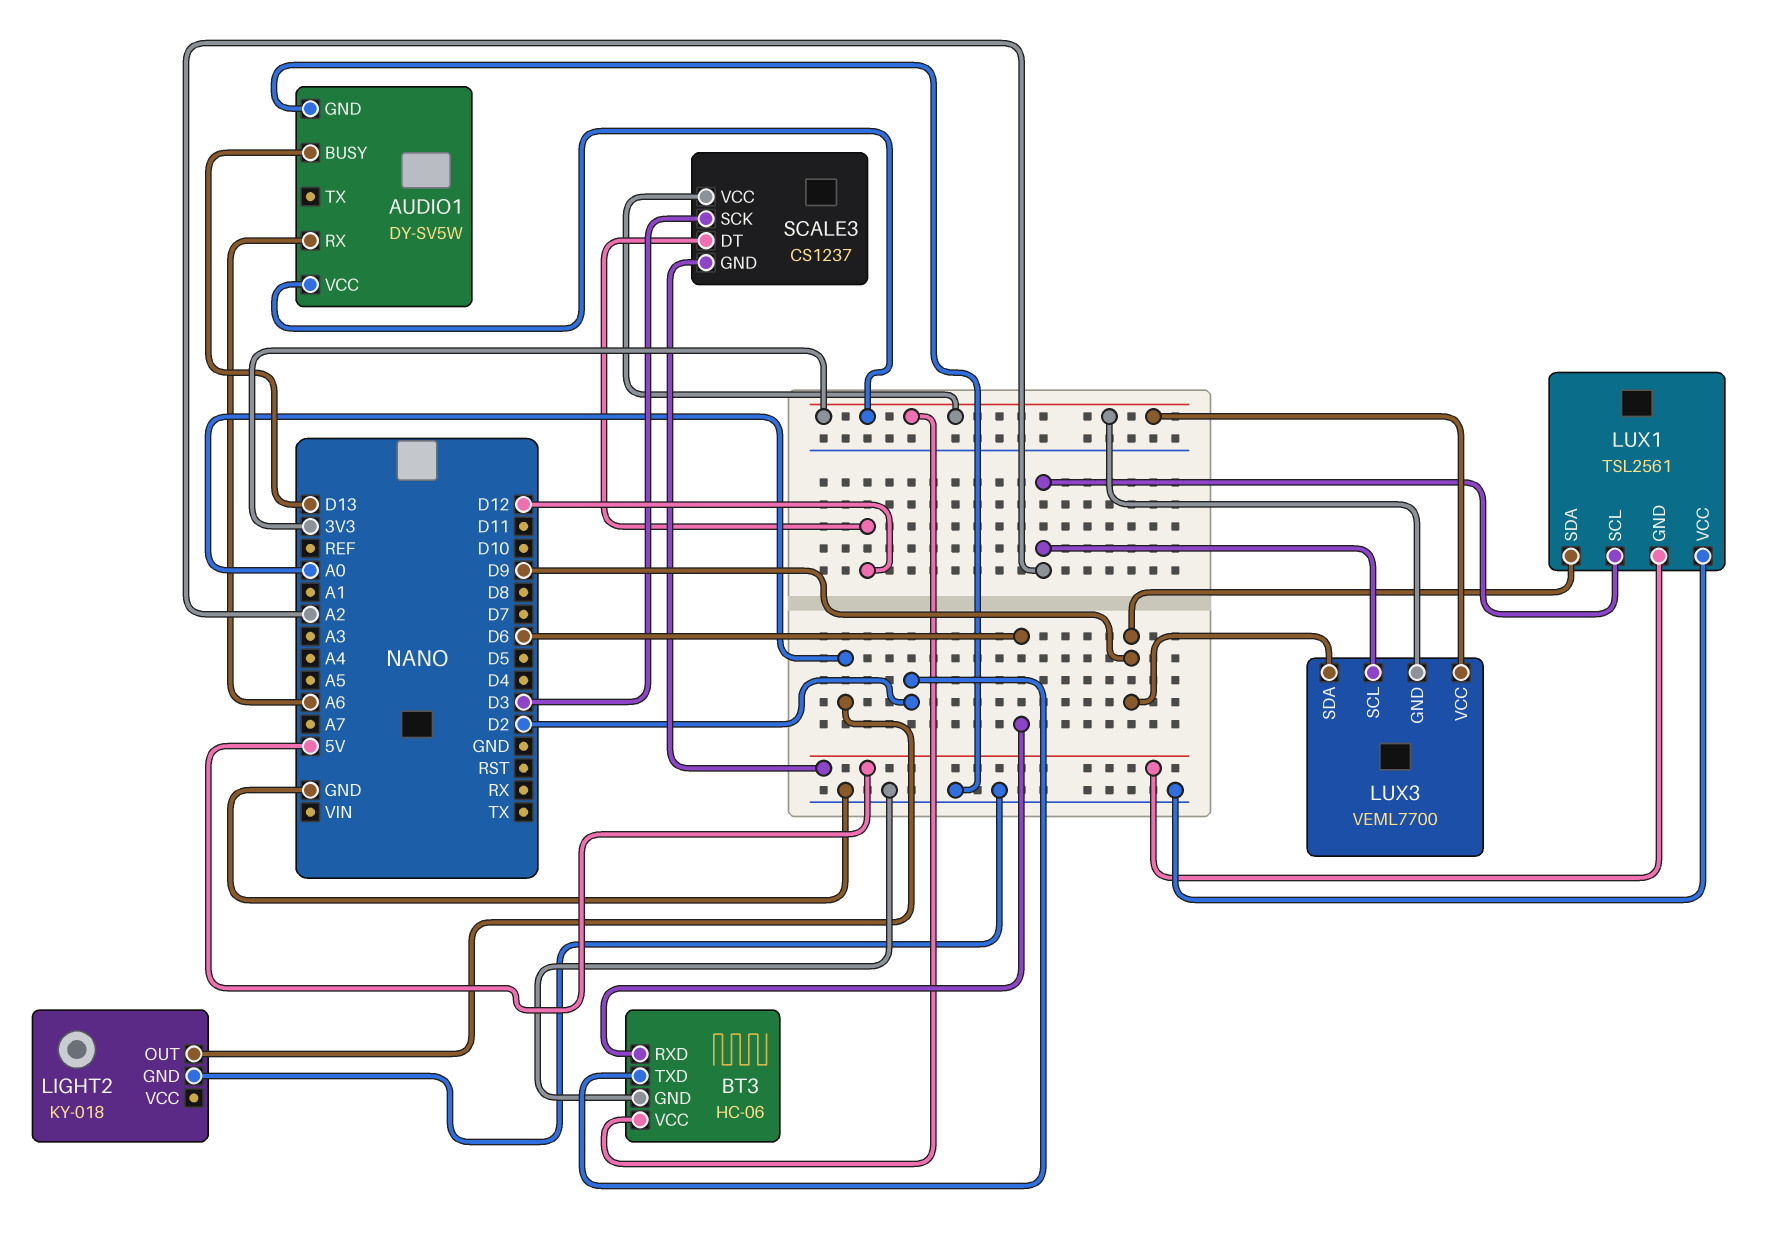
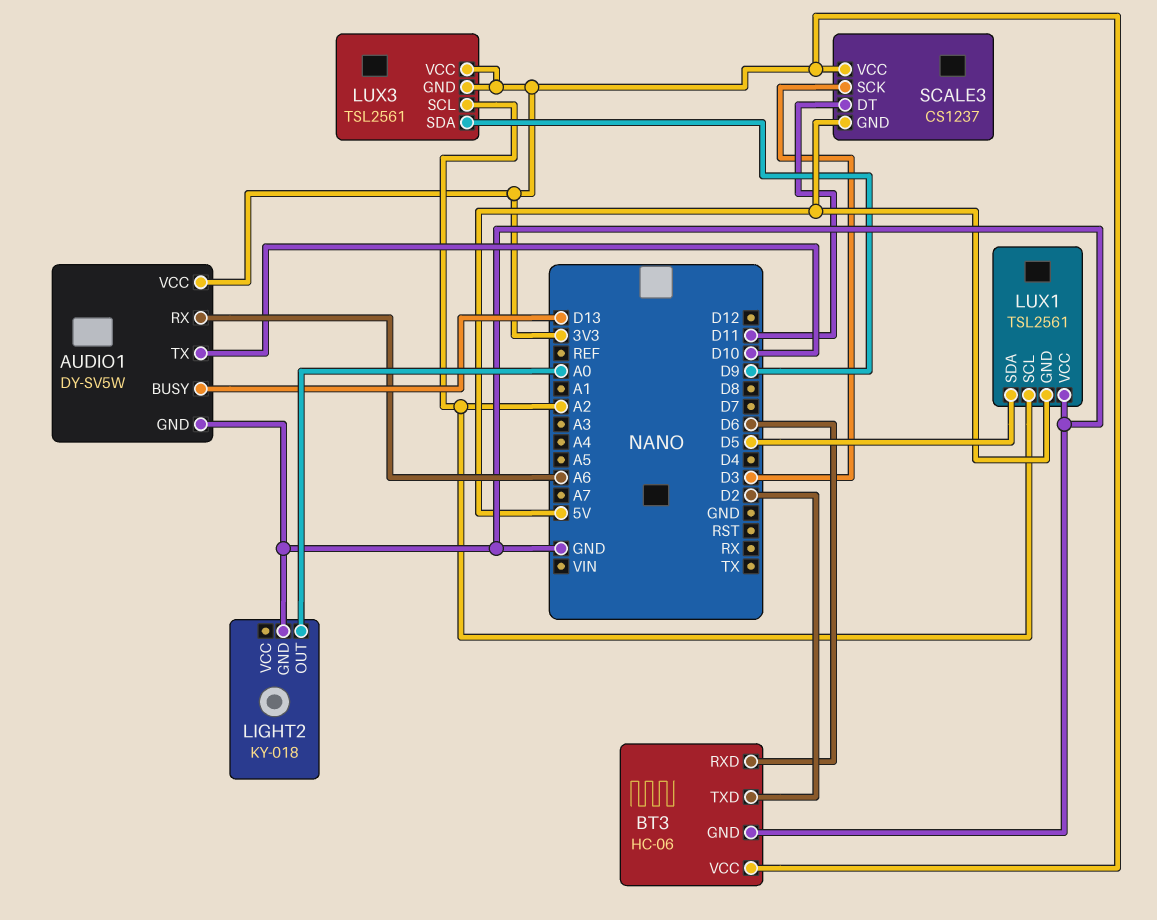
AUDIO1 pin TX: none -> D10
LUX1 pin SDA: D9 -> D5
LUX3: VEML7700 -> TSL2561
SCALE3 pin DT: D12 -> D11

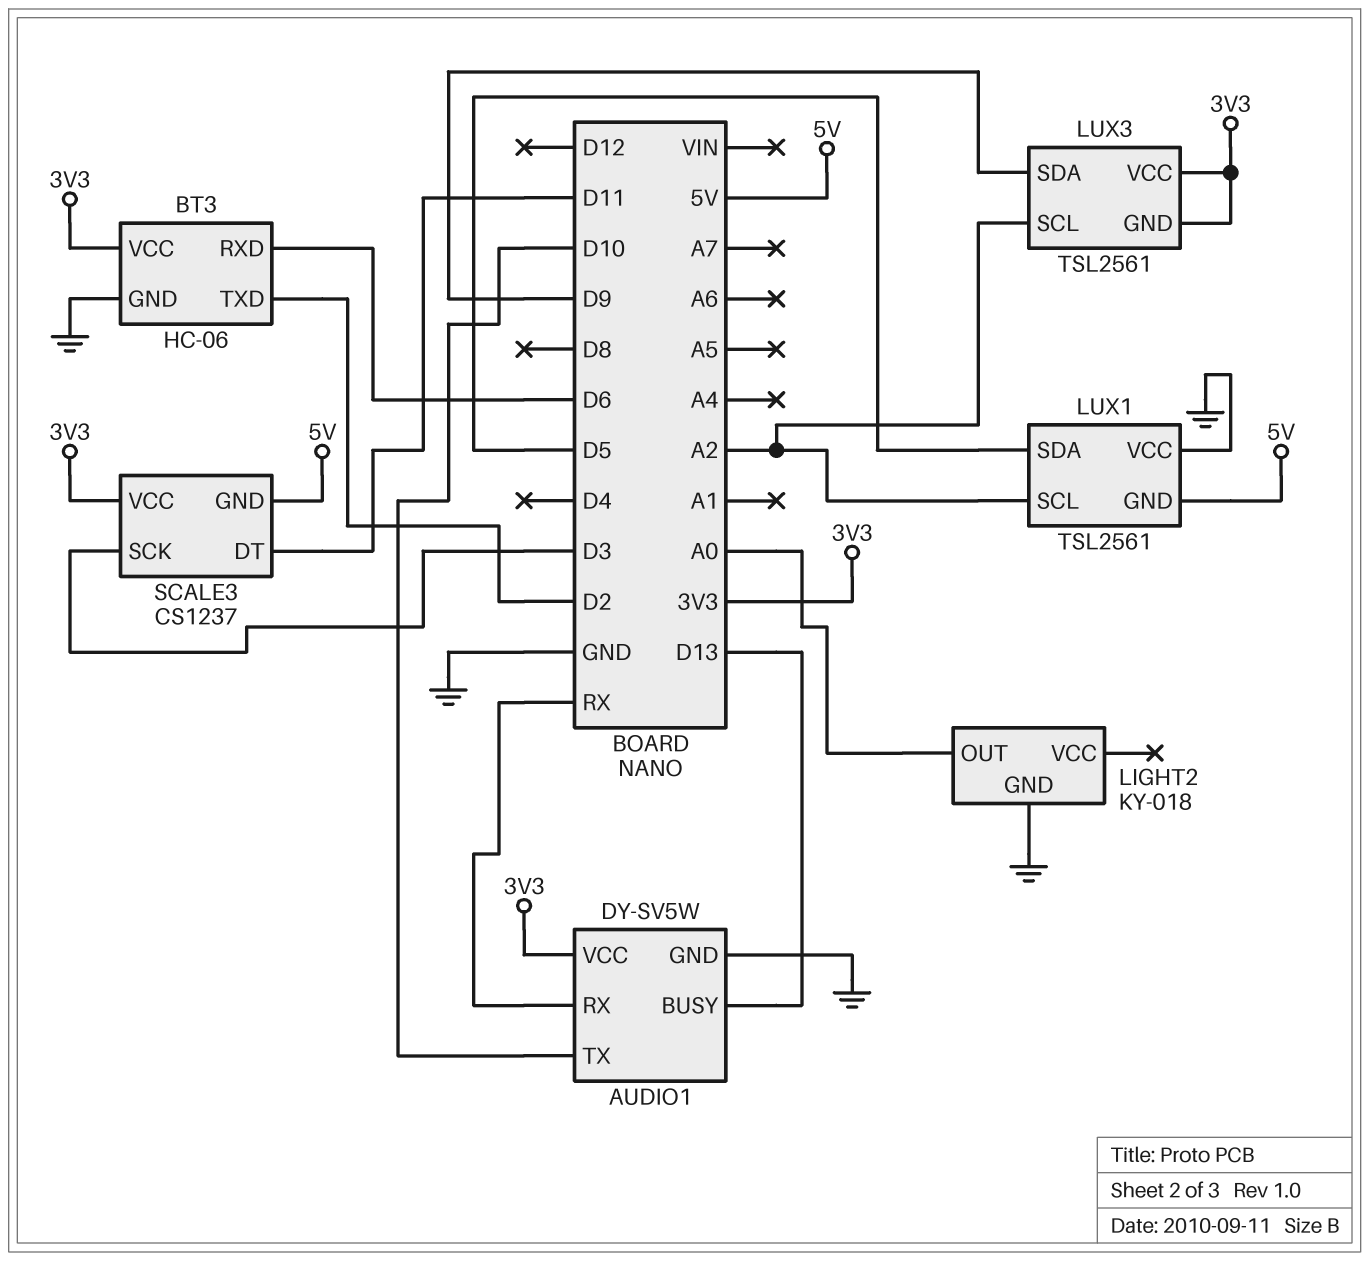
AUDIO1 pin RX: A6 -> RX

